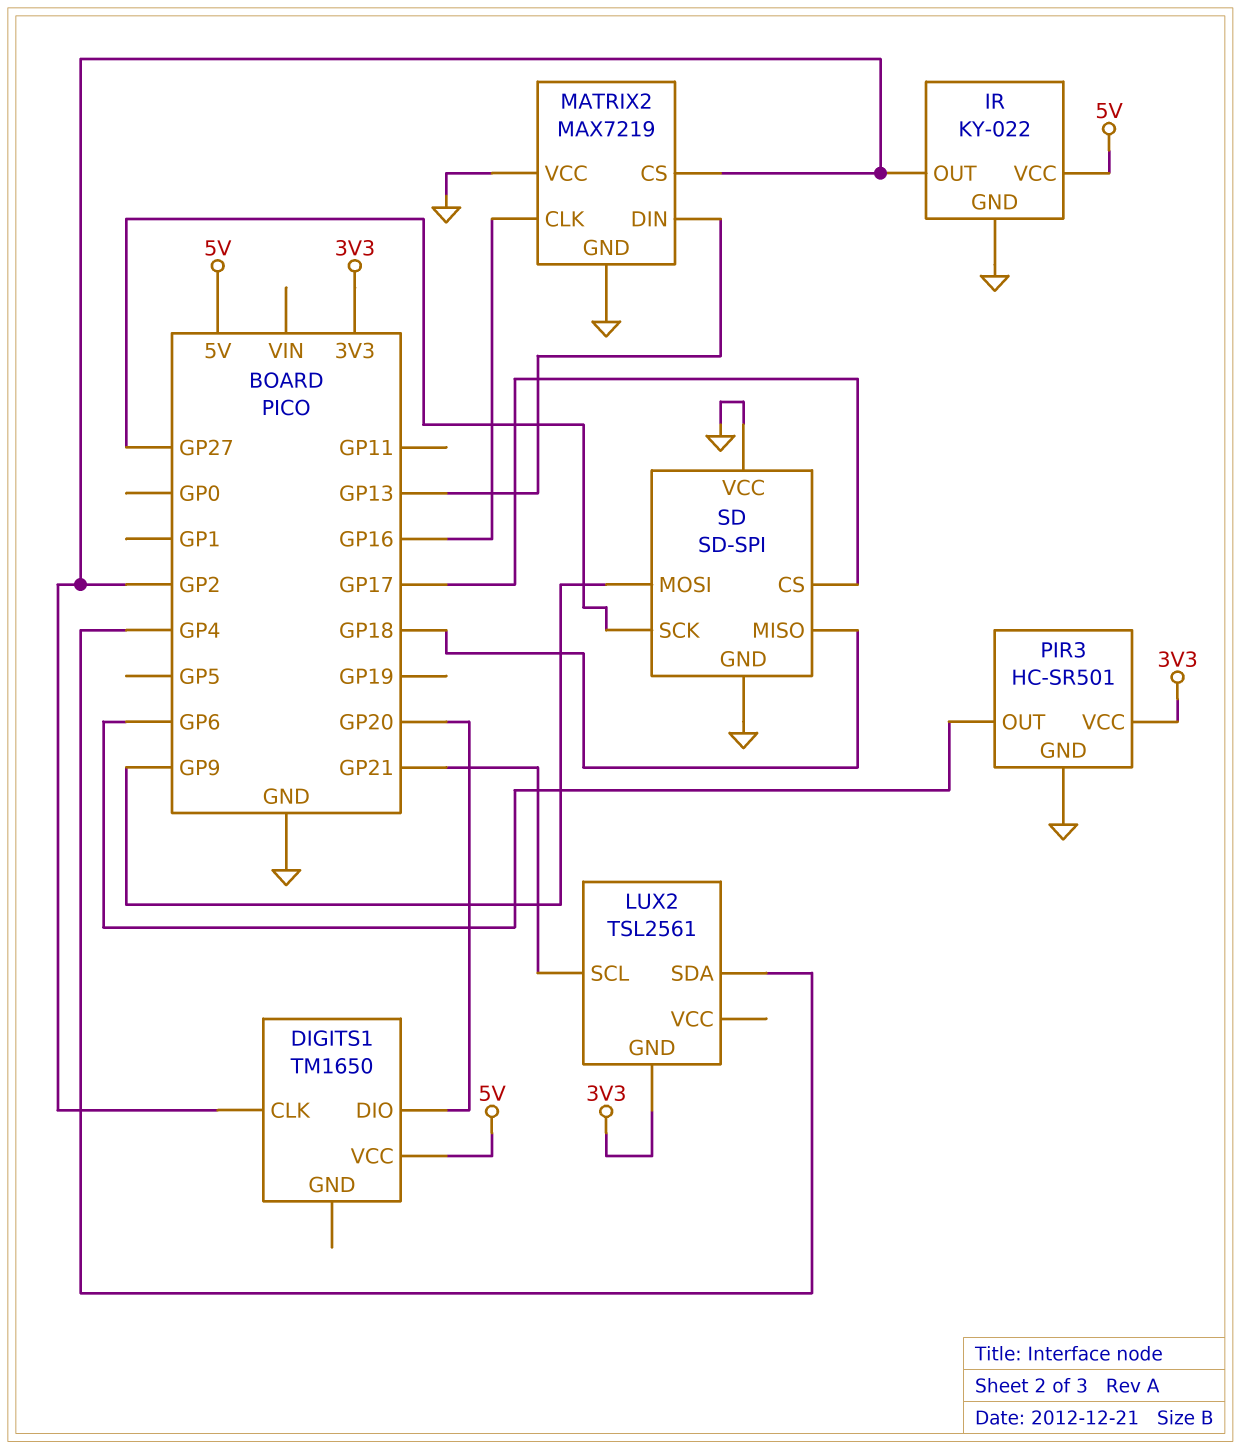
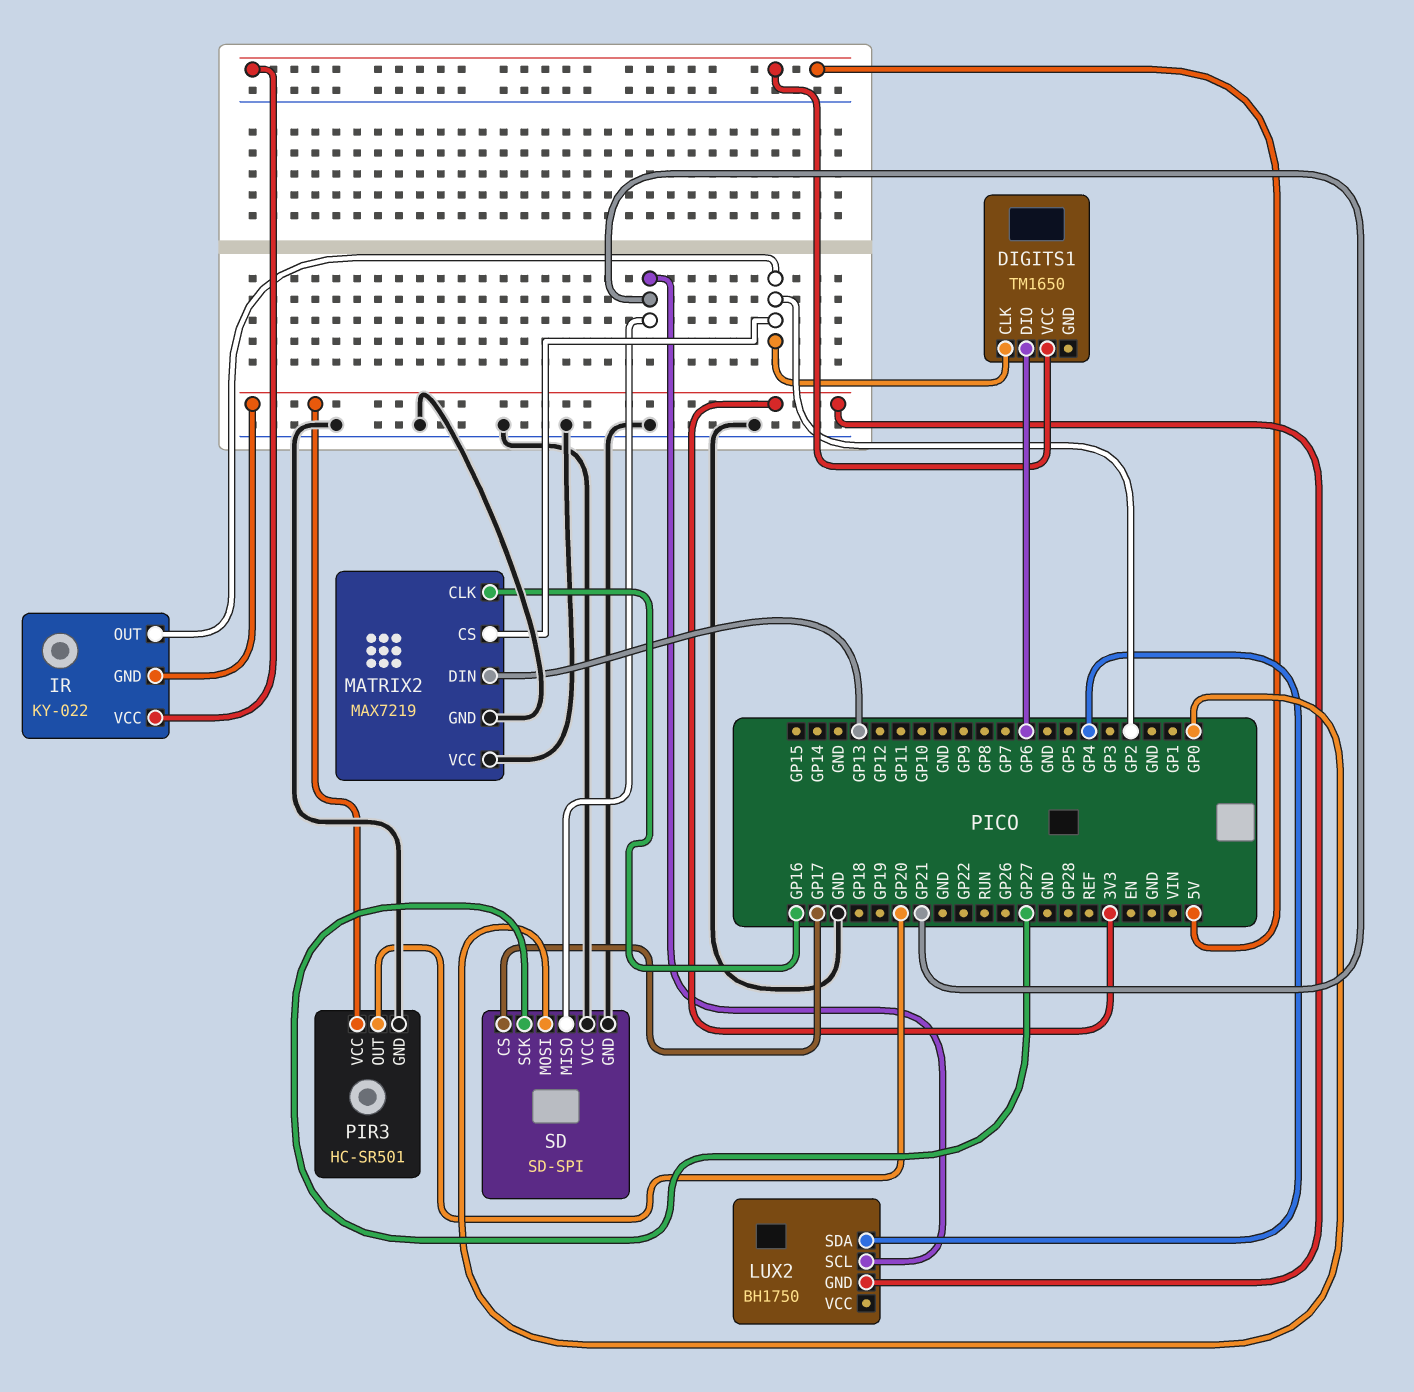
DIGITS1 pin DIO: GP20 -> GP6
IR pin GND: GND -> 3V3
LUX2: TSL2561 -> BH1750
PIR3 pin OUT: GP6 -> GP20
SD pin MISO: GP18 -> GP21
SD pin MOSI: GP9 -> GP0

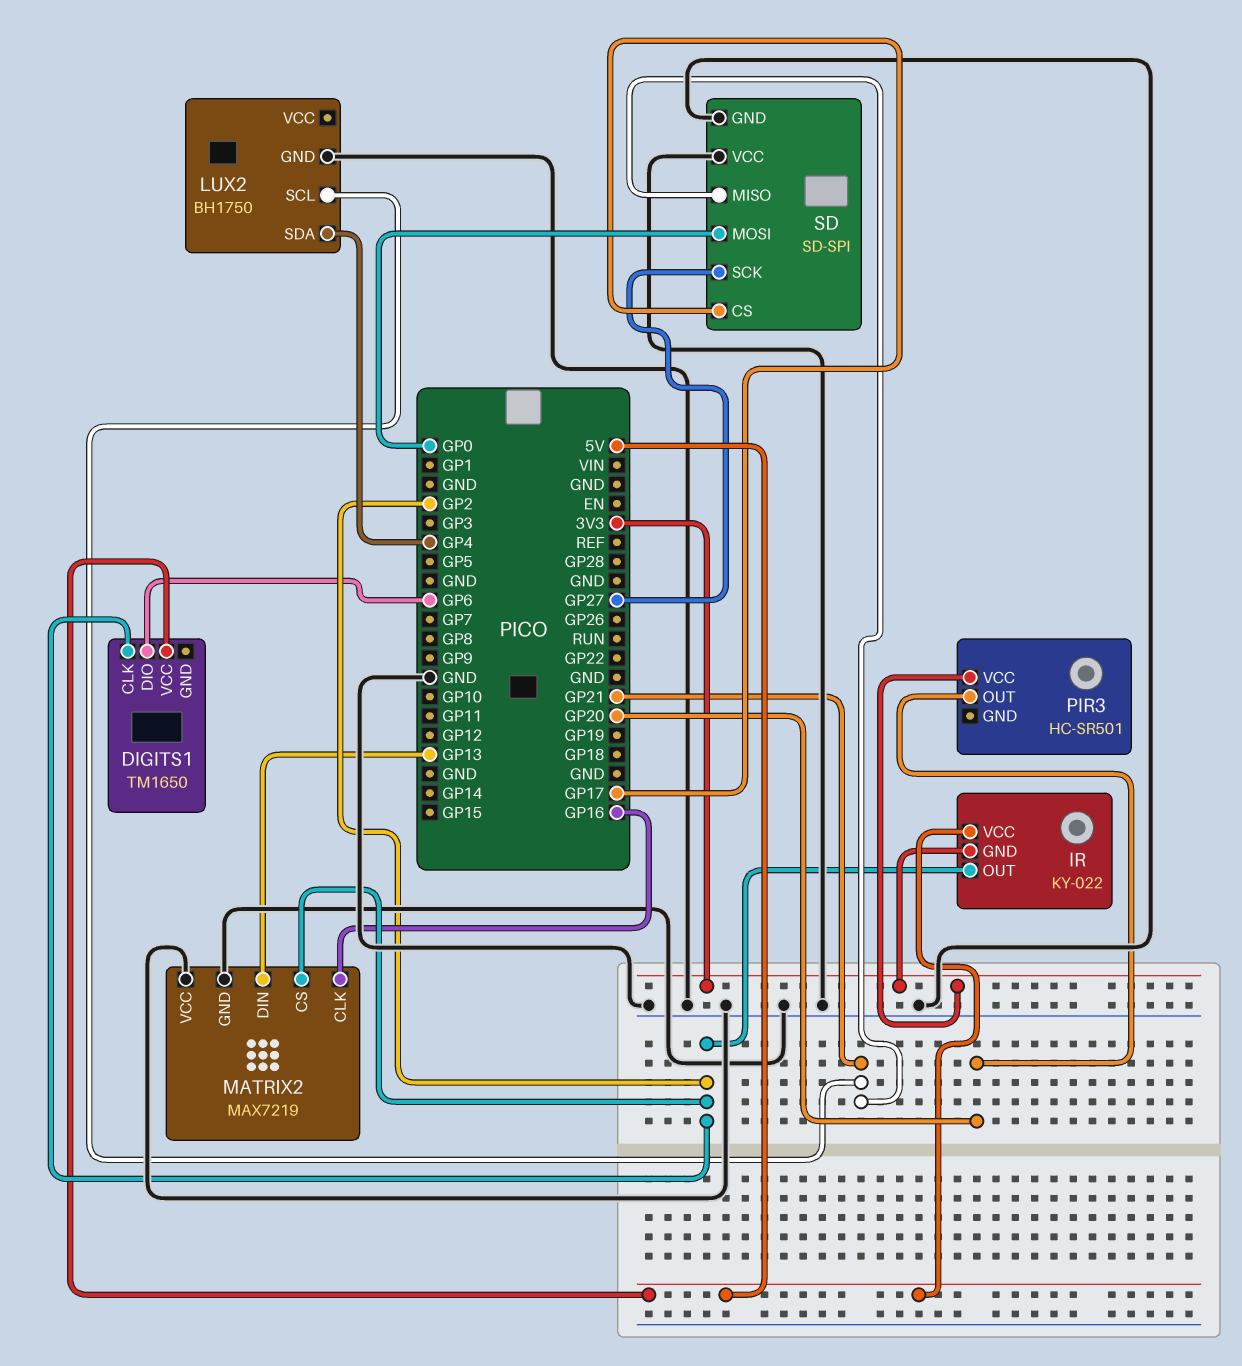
LUX2 pin GND: 3V3 -> GND
PIR3 pin GND: GND -> none

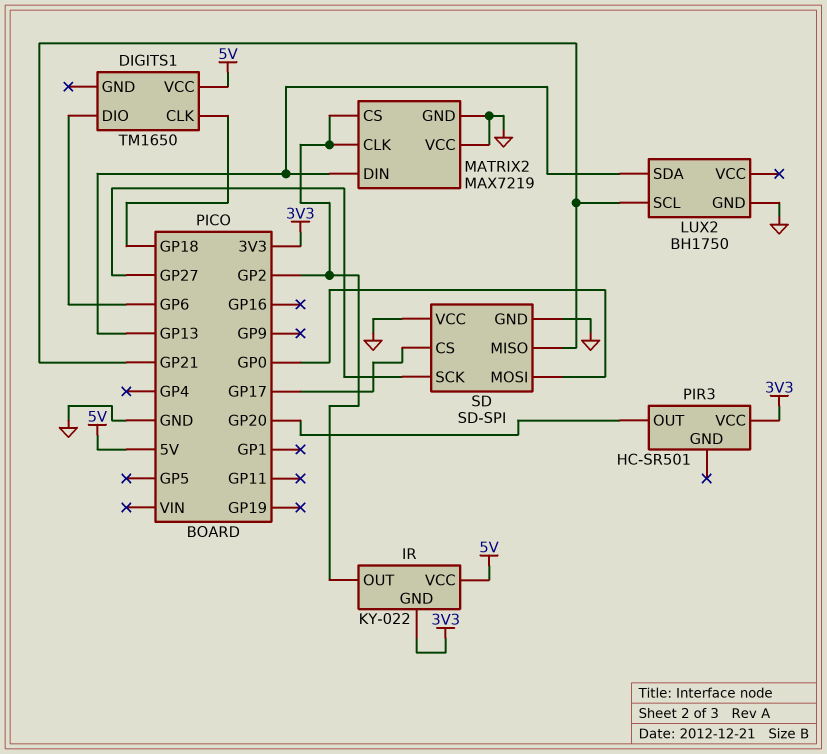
DIGITS1 pin CLK: GP2 -> GP18
LUX2 pin SDA: GP4 -> GP13
MATRIX2 pin CLK: GP16 -> GP2

